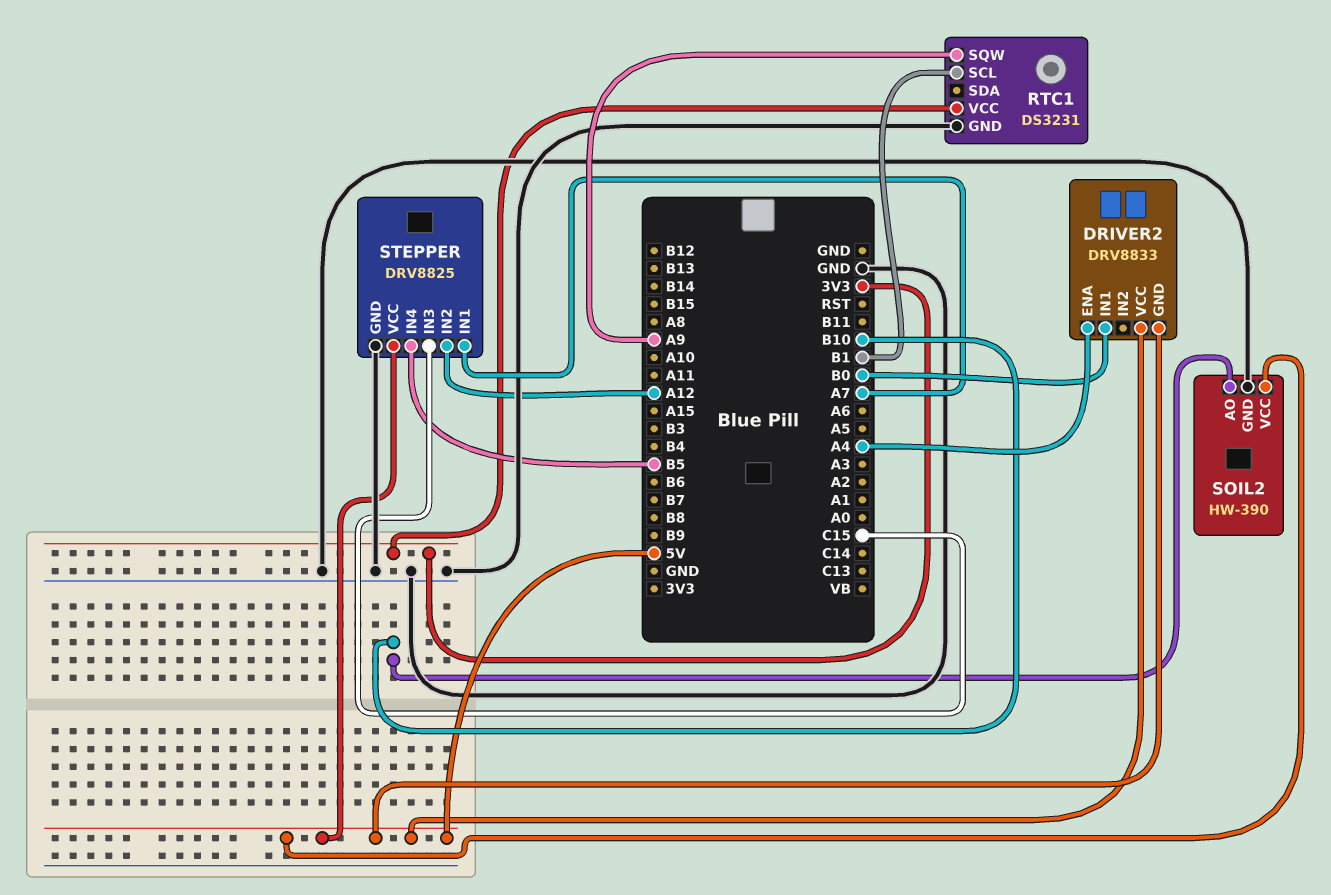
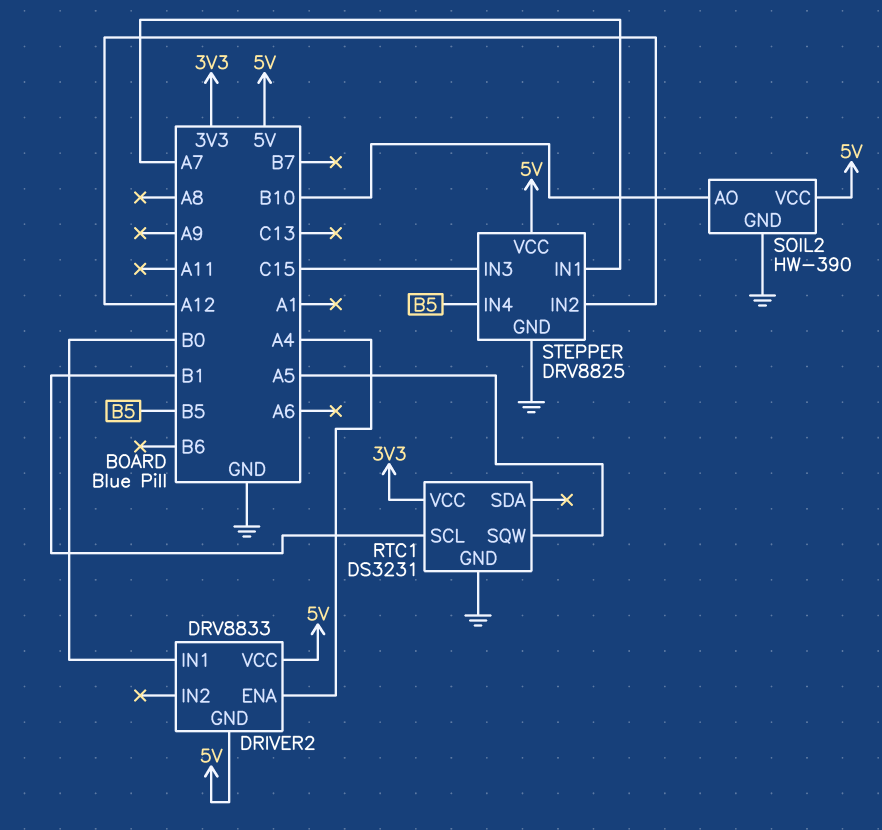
RTC1 pin SQW: A9 -> A5

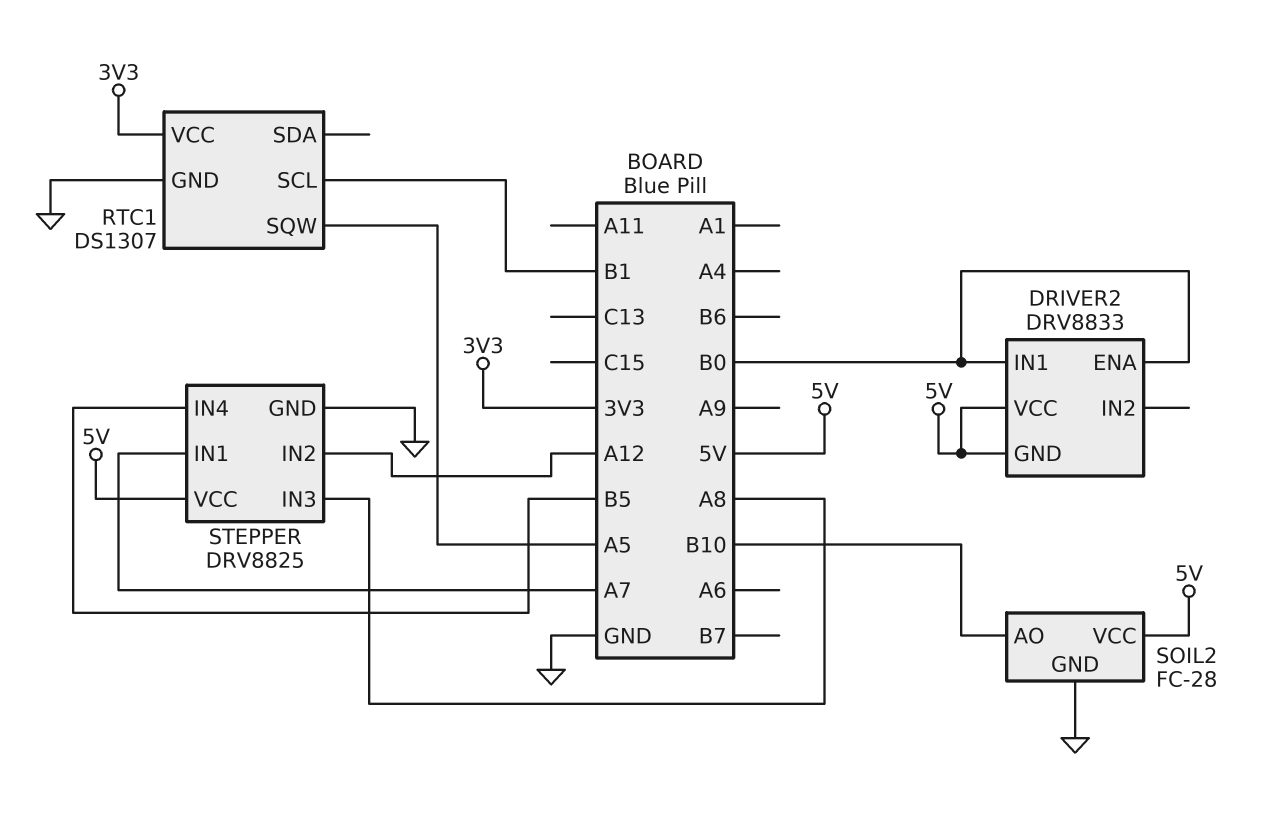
DRIVER2 pin ENA: A4 -> B0
RTC1: DS3231 -> DS1307
SOIL2: HW-390 -> FC-28
STEPPER pin IN3: C15 -> A8

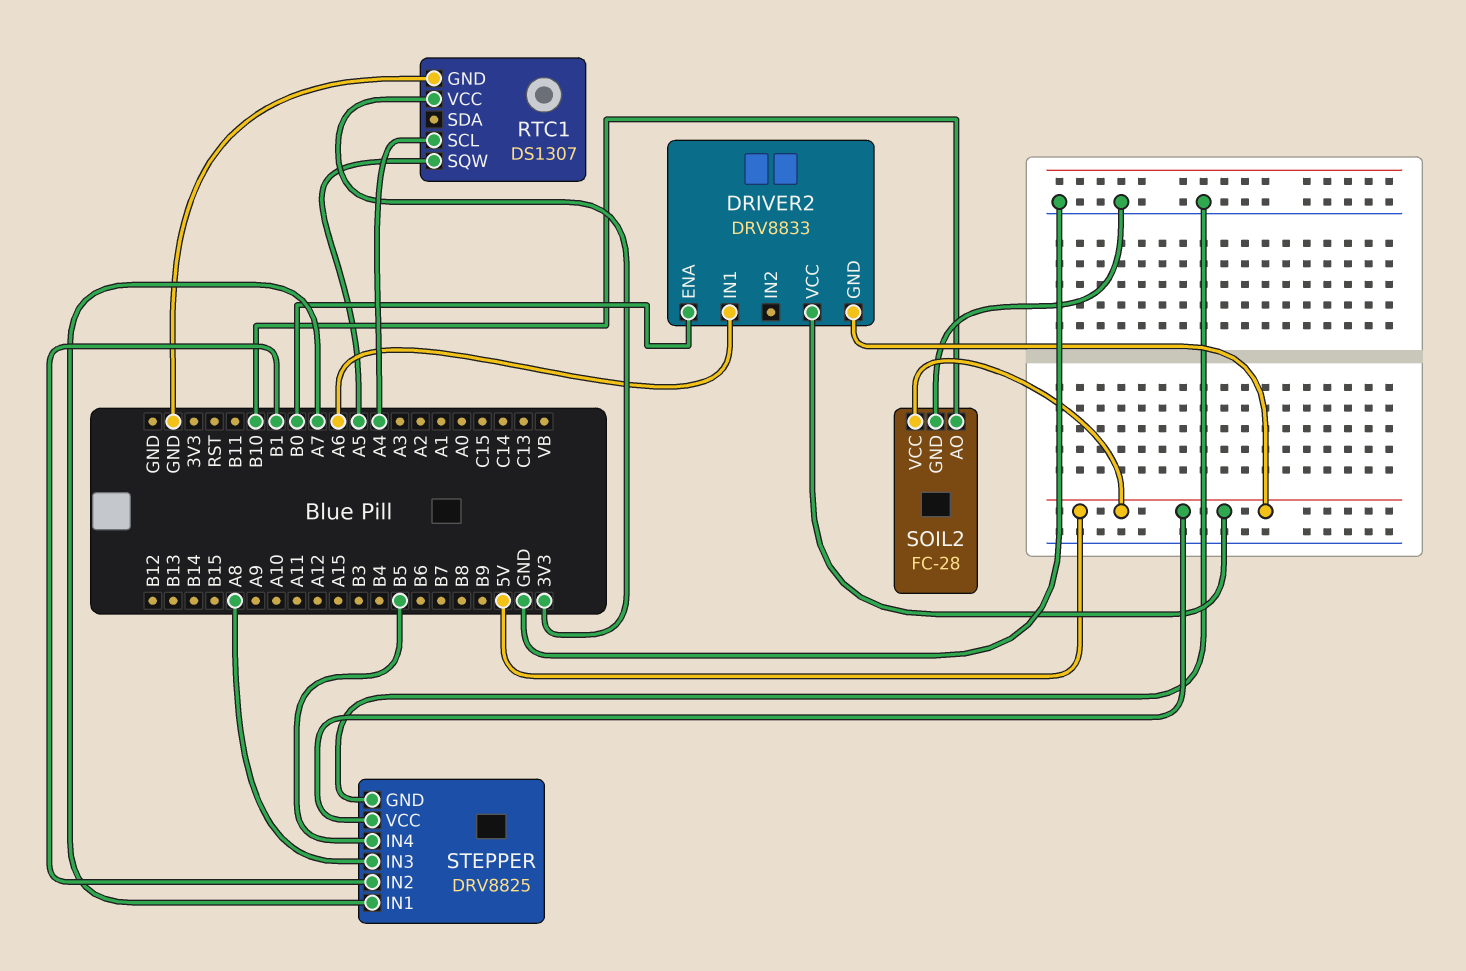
DRIVER2 pin IN1: B0 -> A6
RTC1 pin SCL: B1 -> A4
STEPPER pin IN2: A12 -> B1

